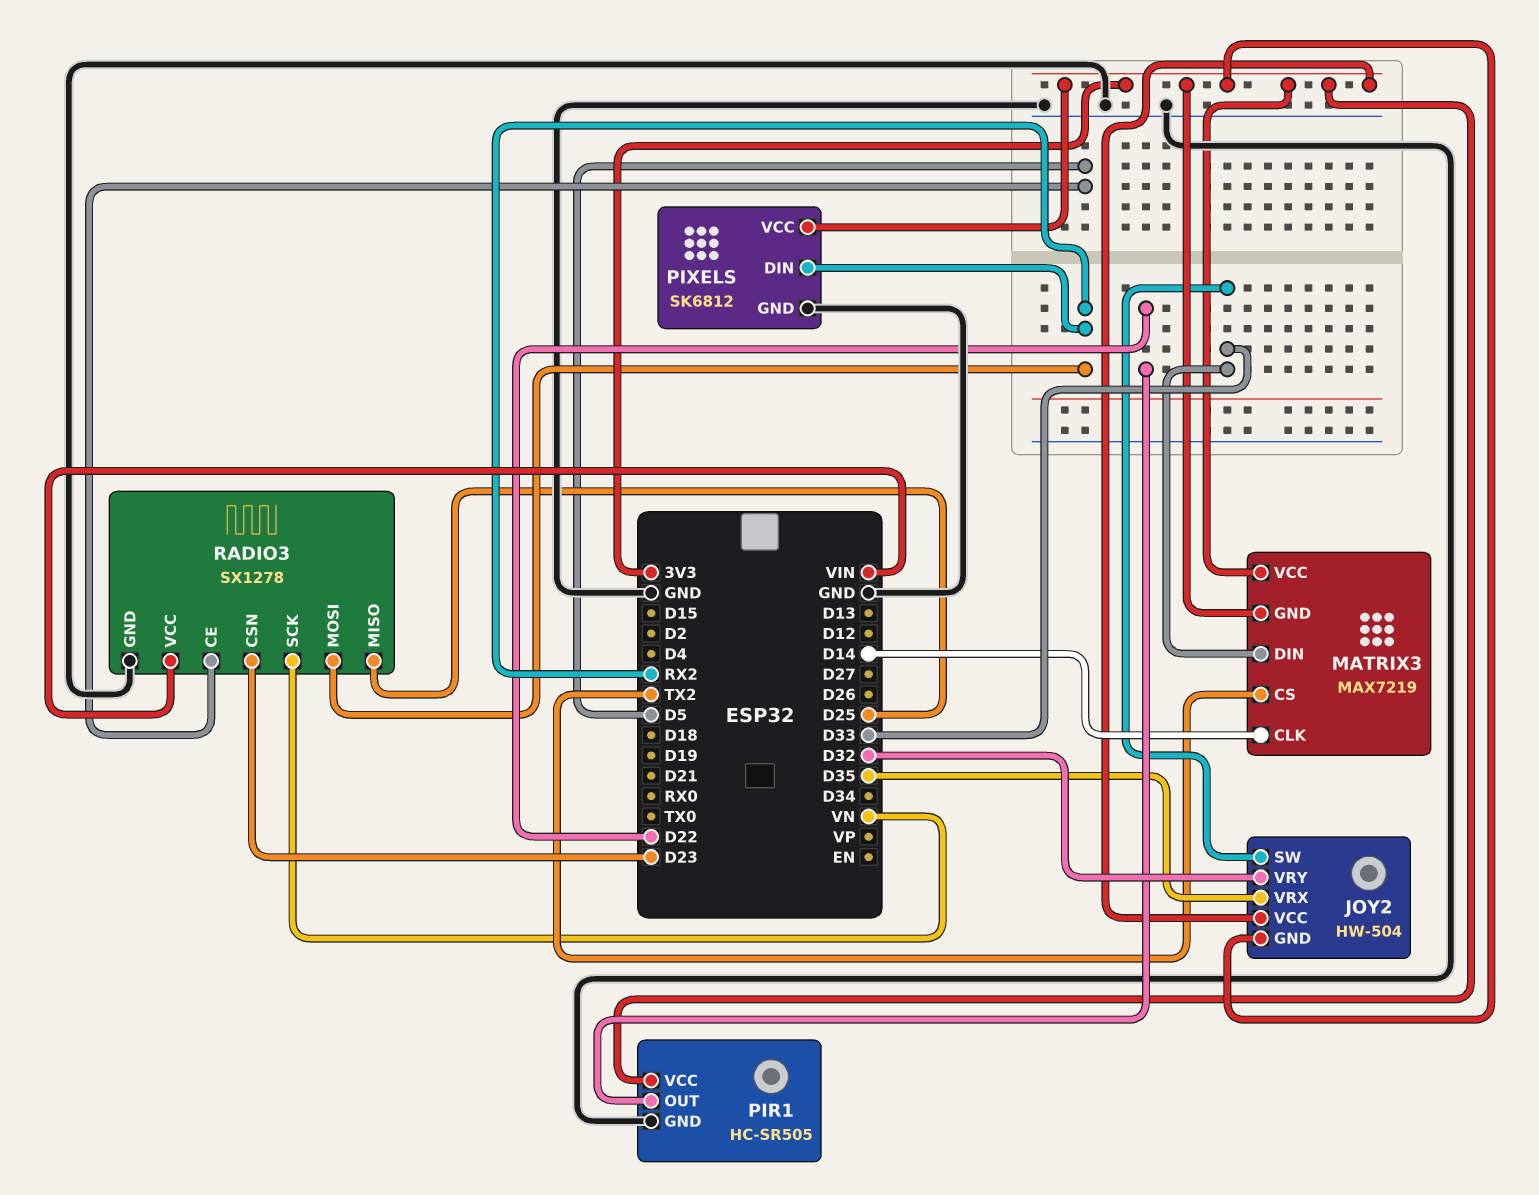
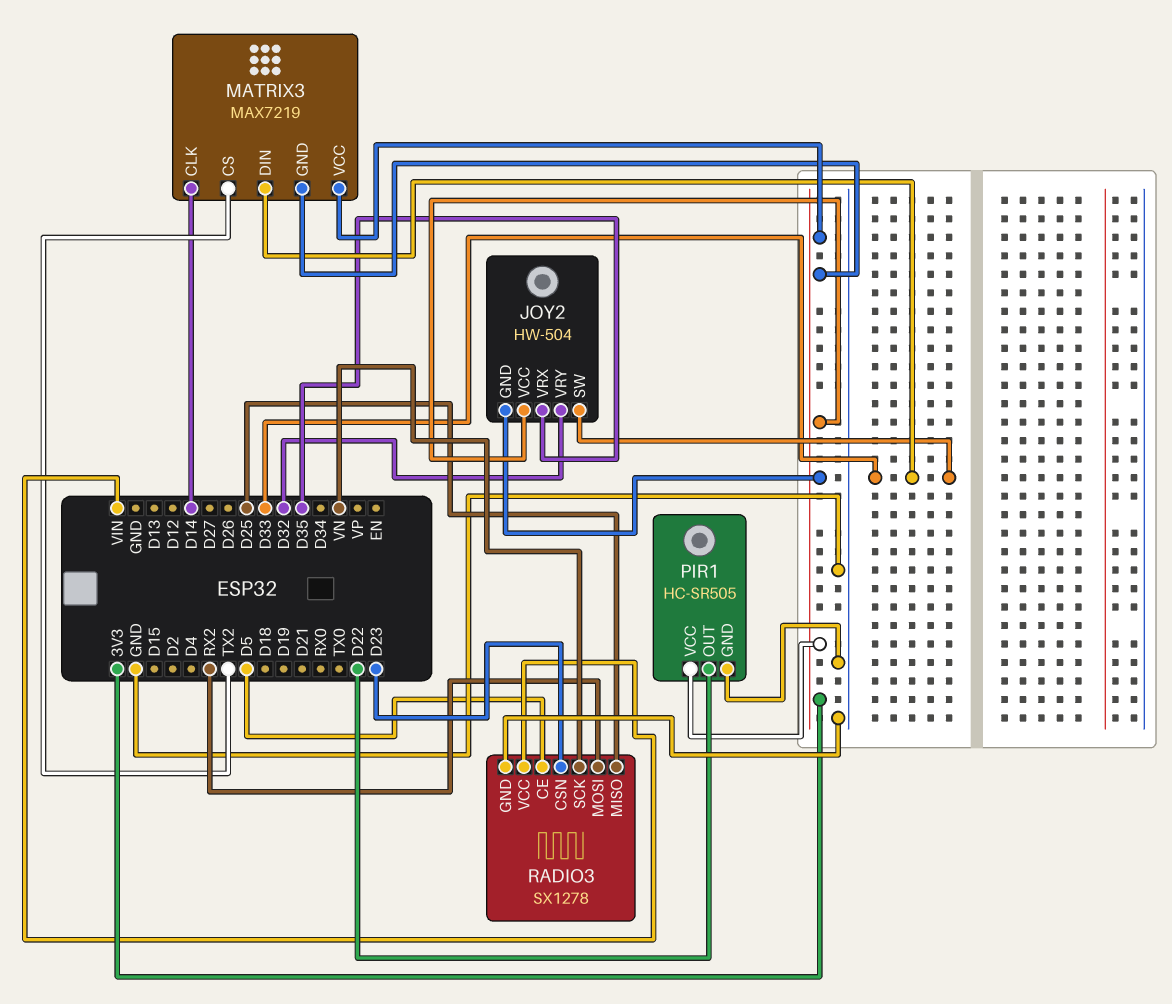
PIXELS: SK6812 -> none
PIXELS pin DIN: RX2 -> none
PIXELS pin GND: GND -> none
PIXELS pin VCC: 3V3 -> none

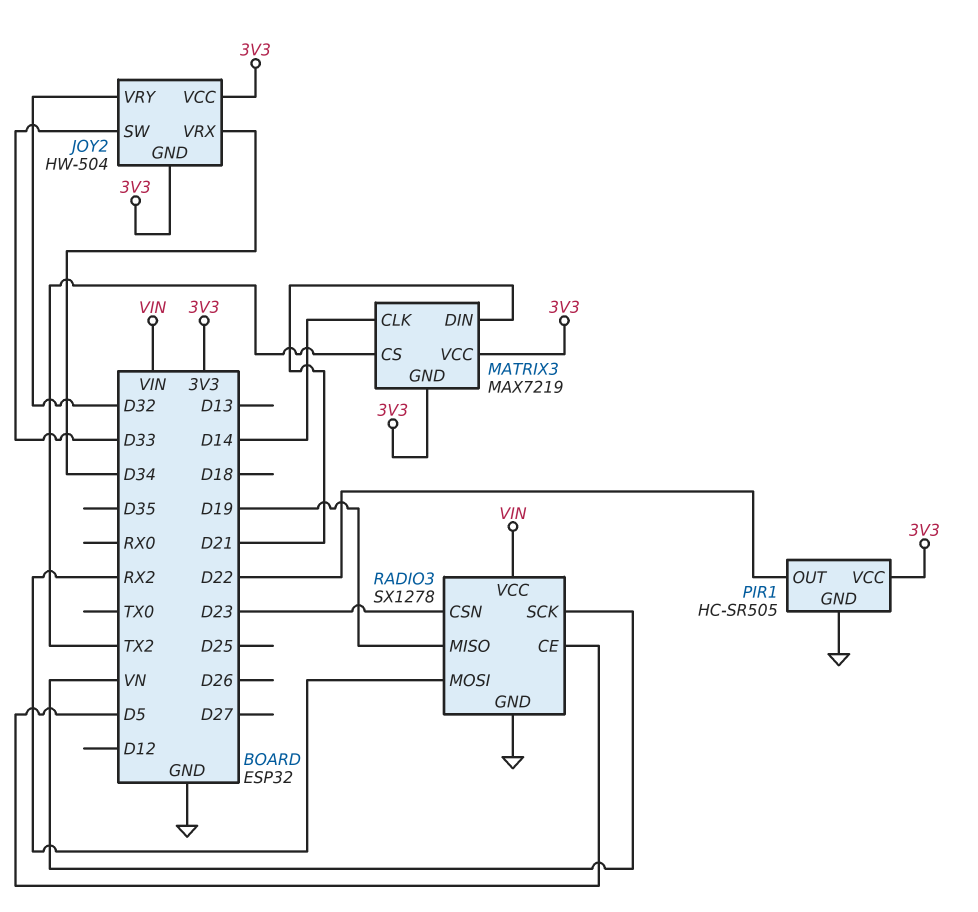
JOY2 pin VRX: D35 -> D34
MATRIX3 pin DIN: D33 -> D21
RADIO3 pin MISO: D25 -> D19

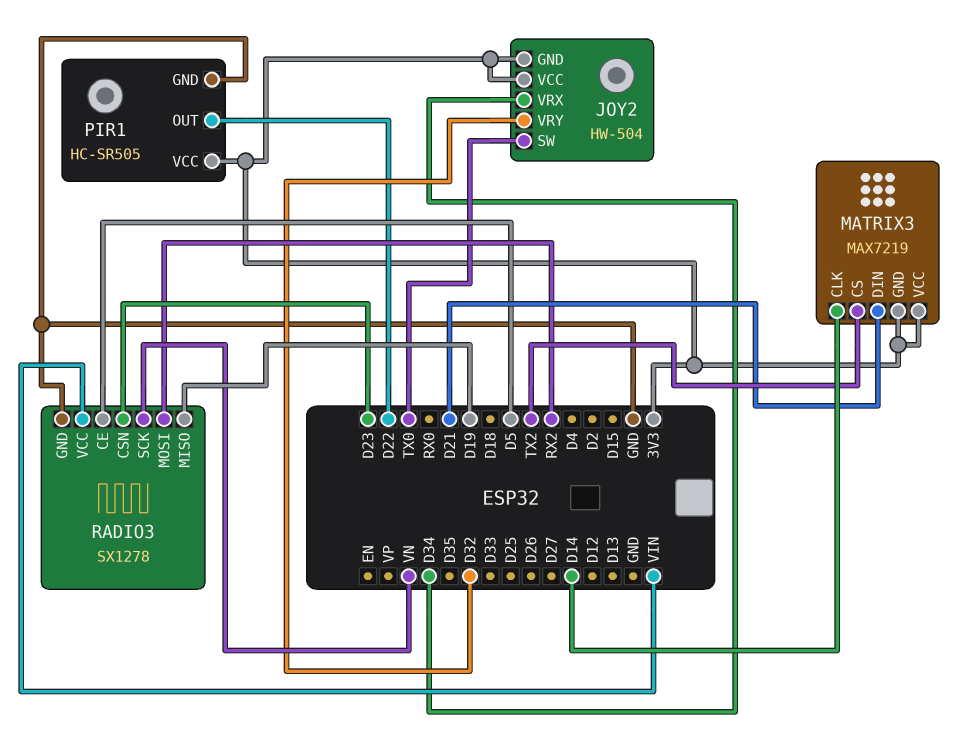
JOY2 pin SW: D33 -> TX0

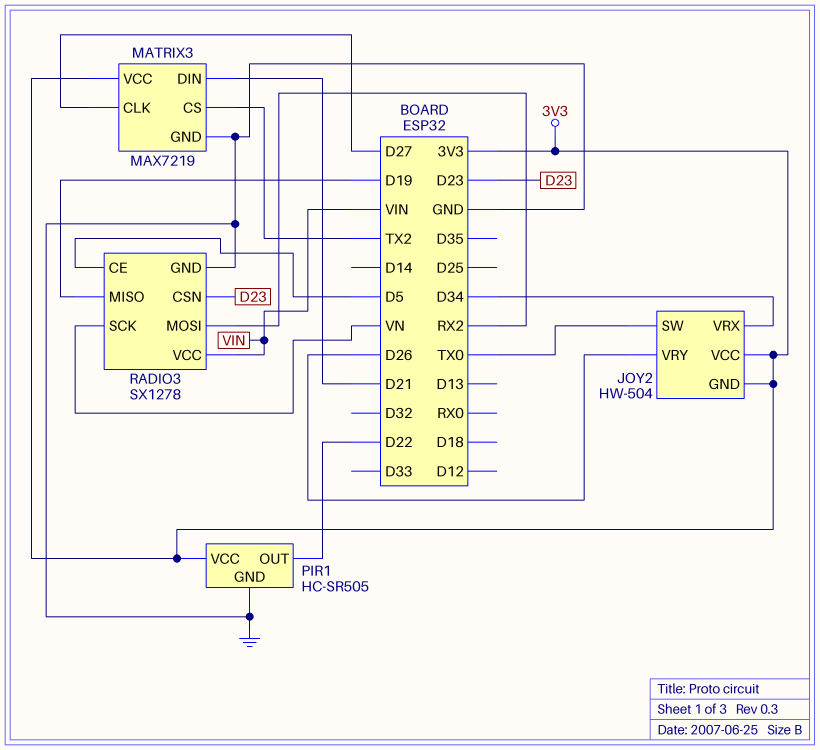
JOY2 pin VRY: D32 -> D26
MATRIX3 pin CLK: D14 -> D27
MATRIX3 pin GND: 3V3 -> GND

